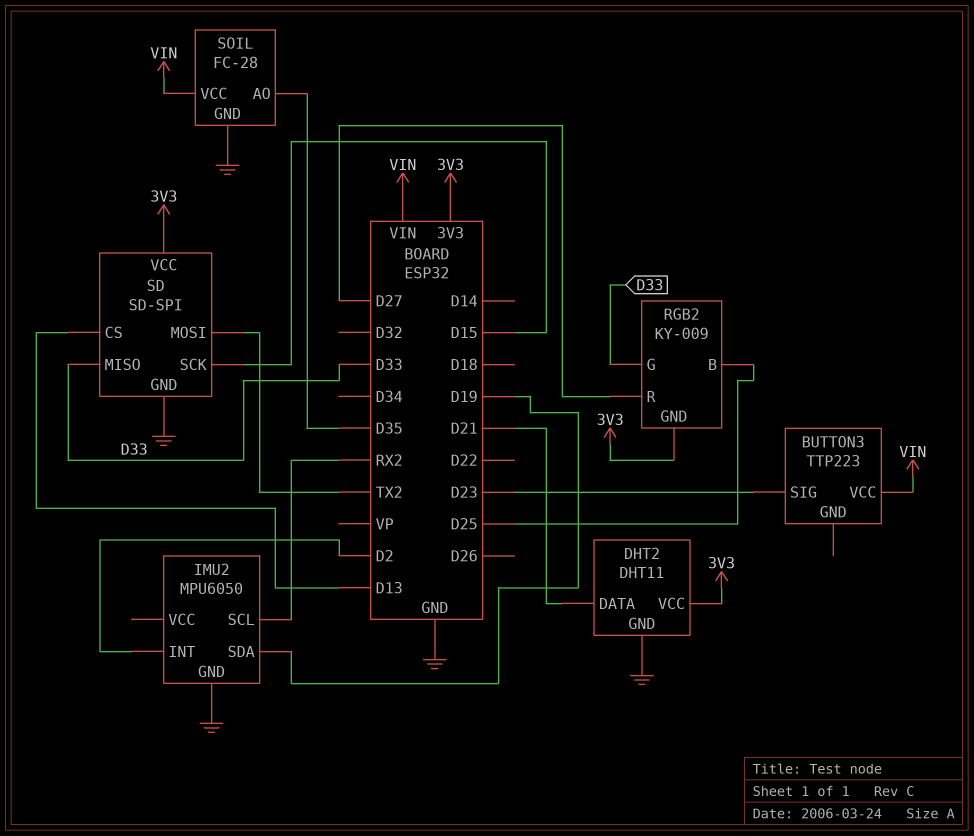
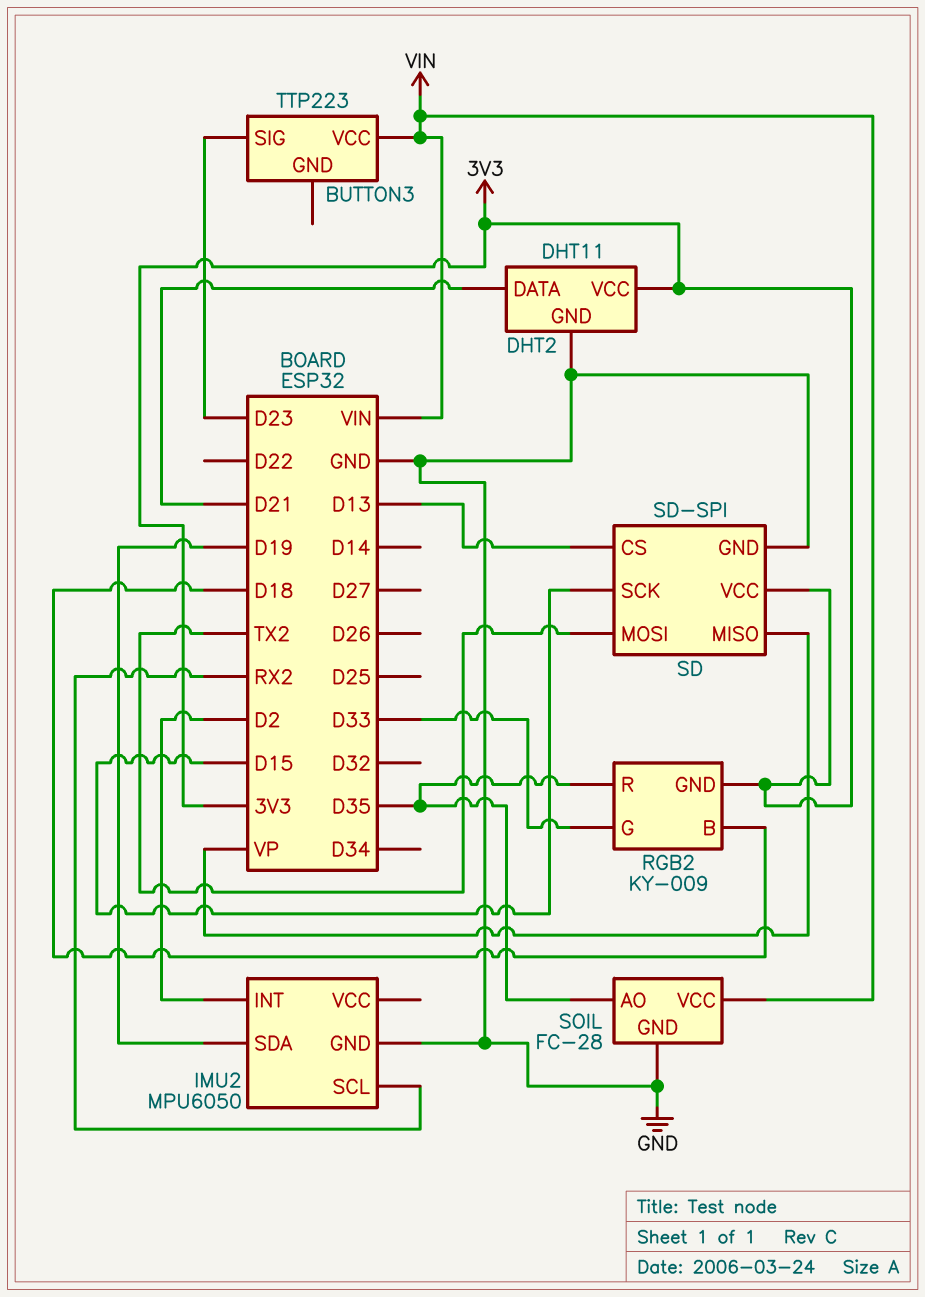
RGB2 pin B: D25 -> D18
RGB2 pin R: D27 -> D35
SD pin MISO: D33 -> VP

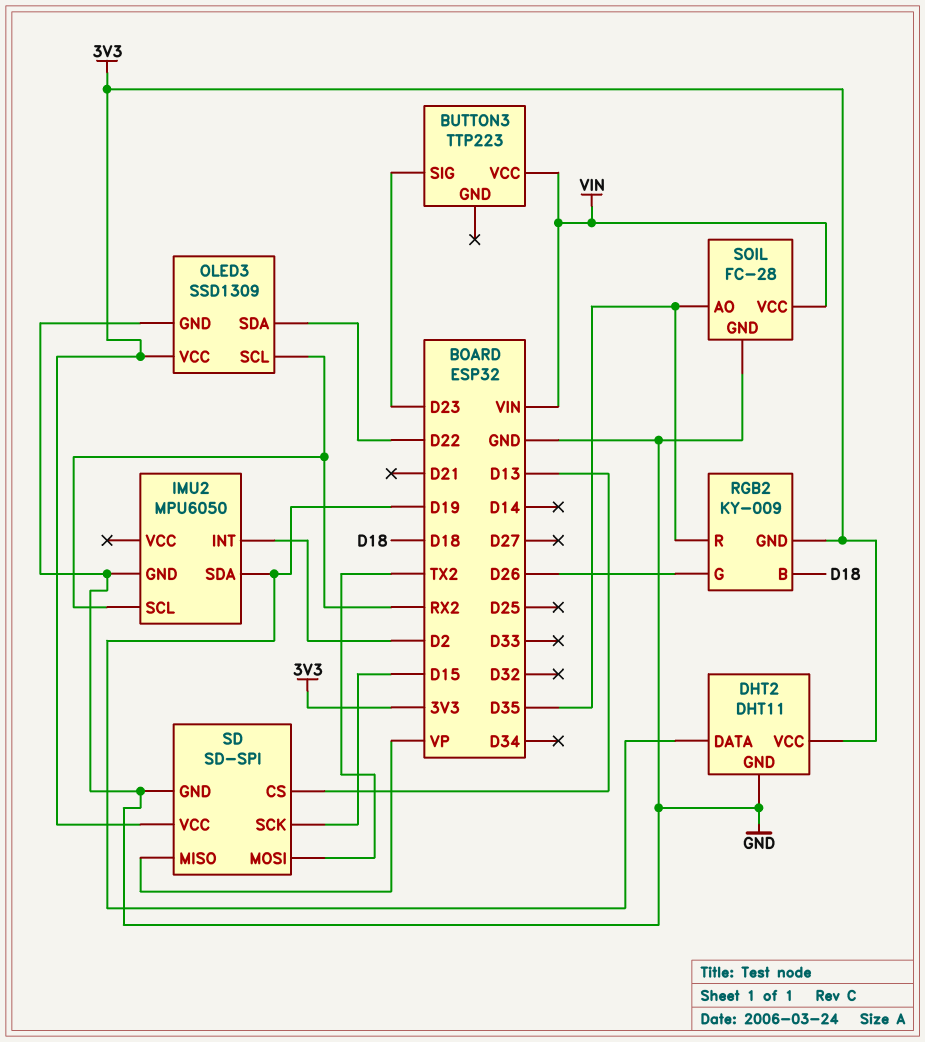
DHT2 pin DATA: D21 -> D19
OLED3: none -> SSD1309
OLED3 pin GND: none -> GND
OLED3 pin SCL: none -> RX2
OLED3 pin SDA: none -> D22
OLED3 pin VCC: none -> 3V3
RGB2 pin G: D33 -> D26

